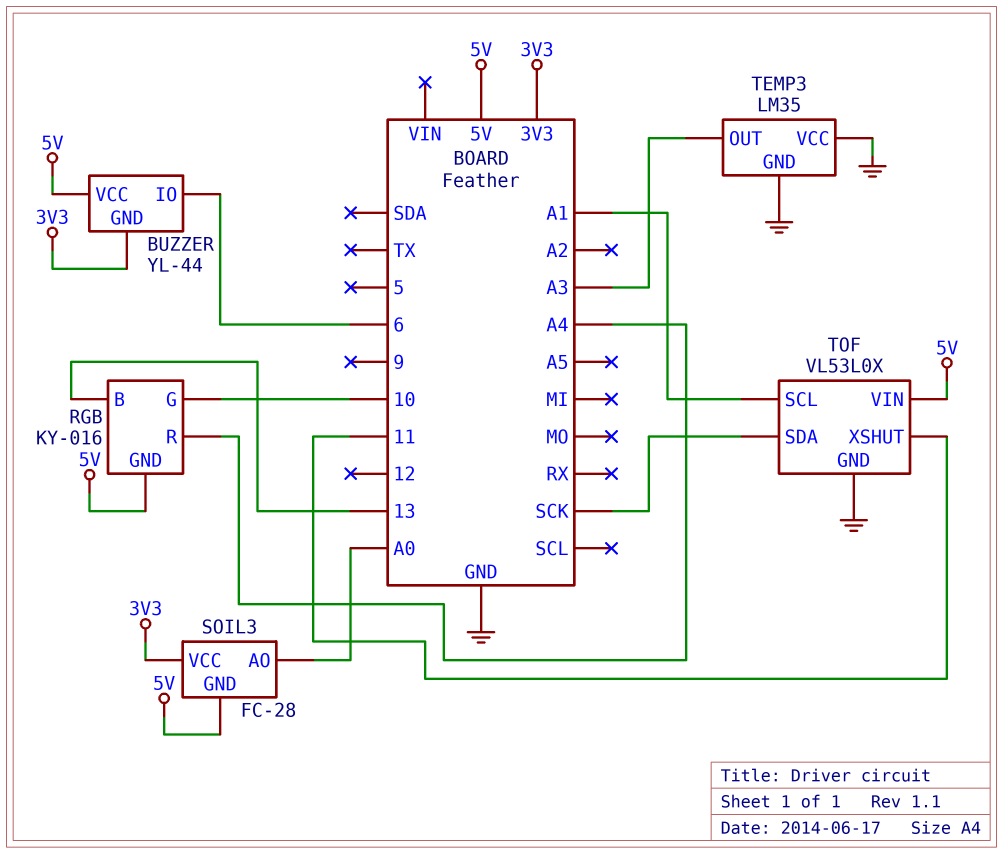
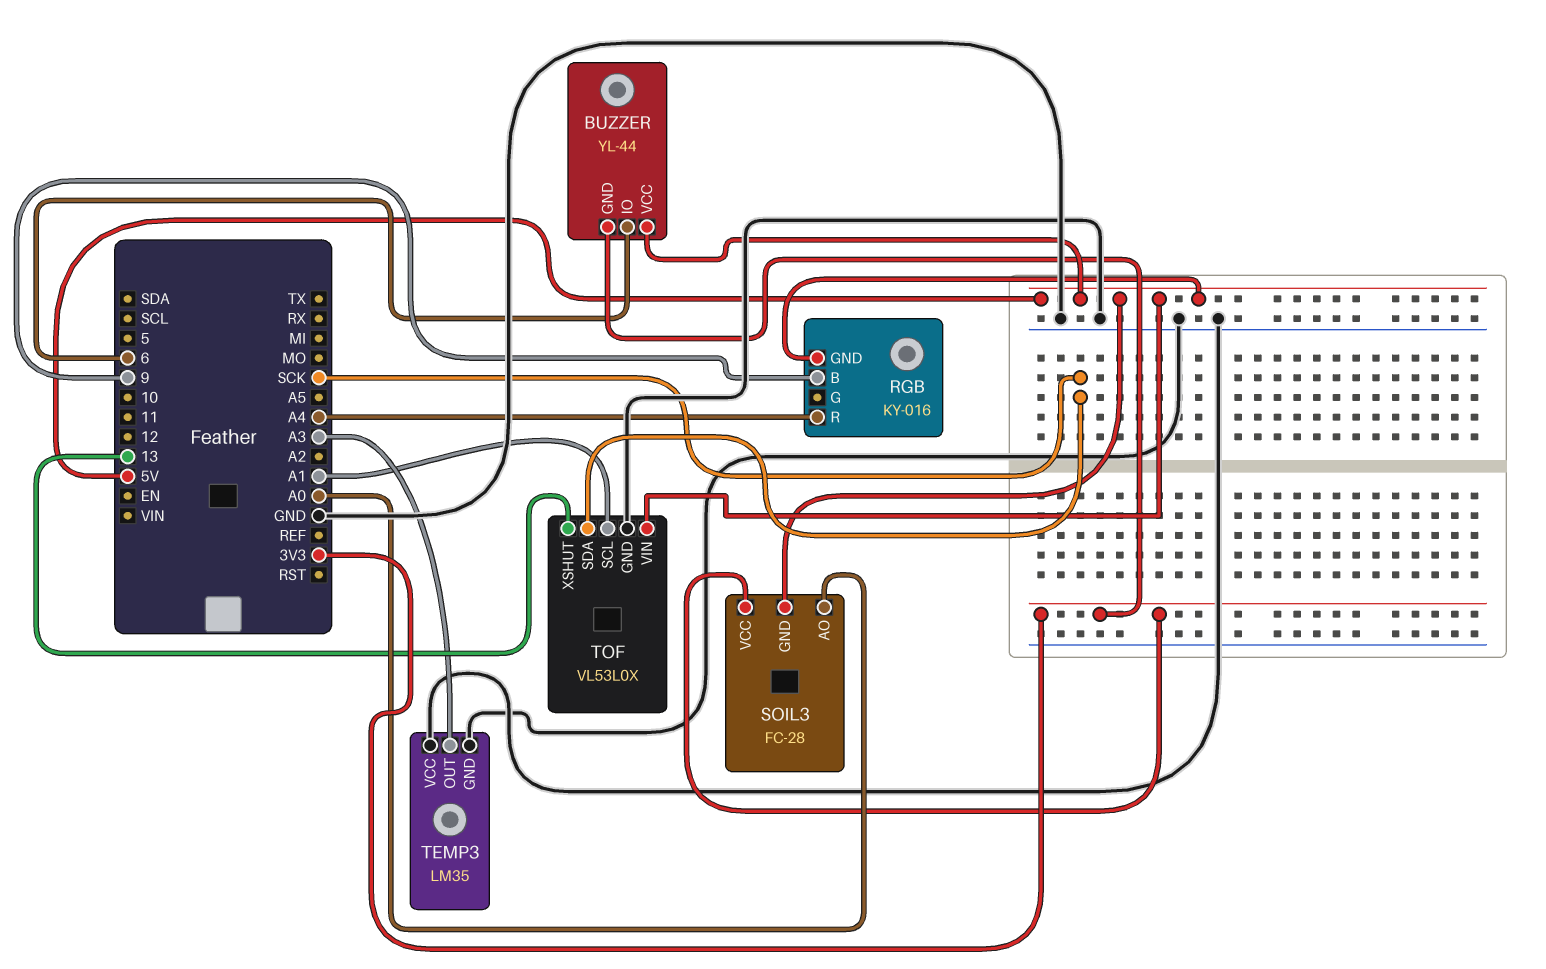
RGB pin B: 13 -> 9
RGB pin G: 10 -> none
TOF pin XSHUT: 11 -> 13

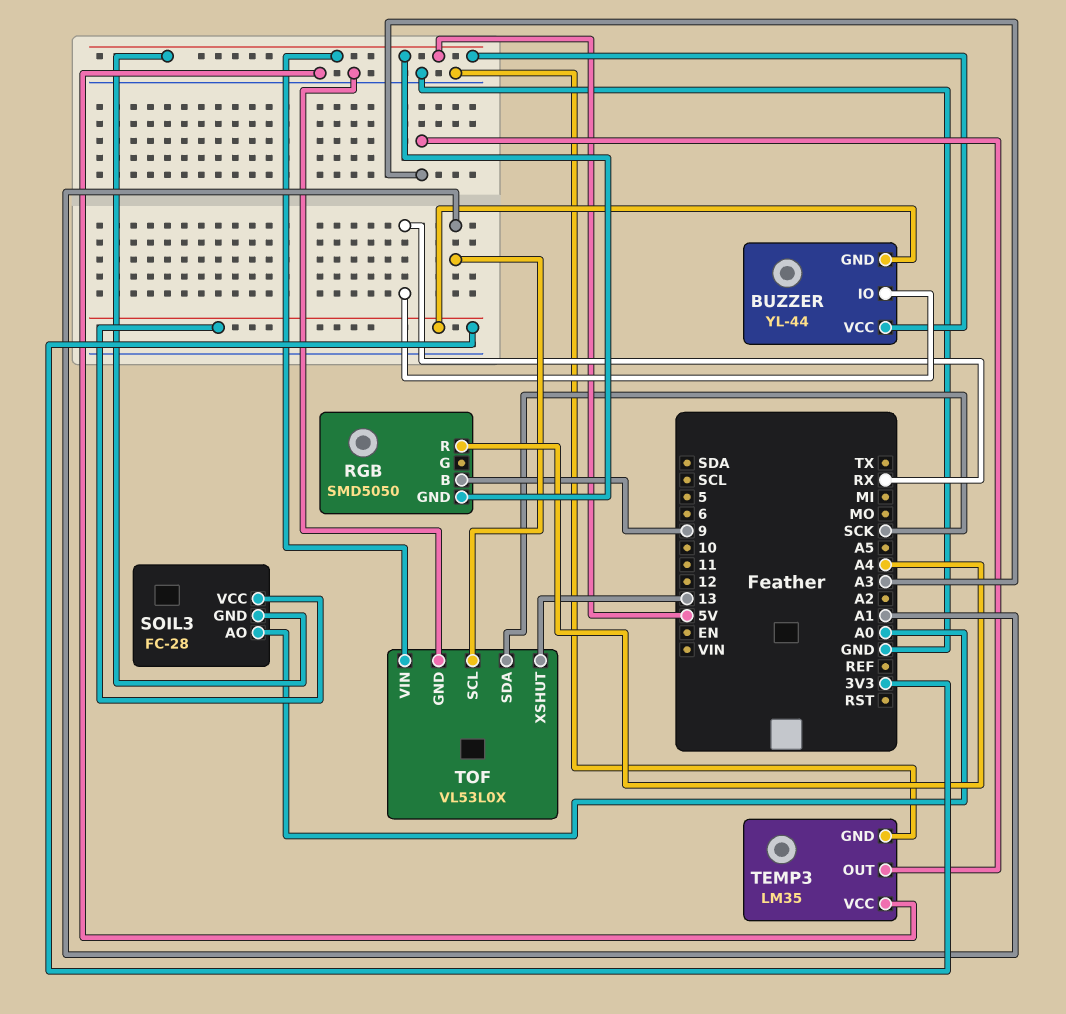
BUZZER pin IO: 6 -> RX
RGB: KY-016 -> SMD5050

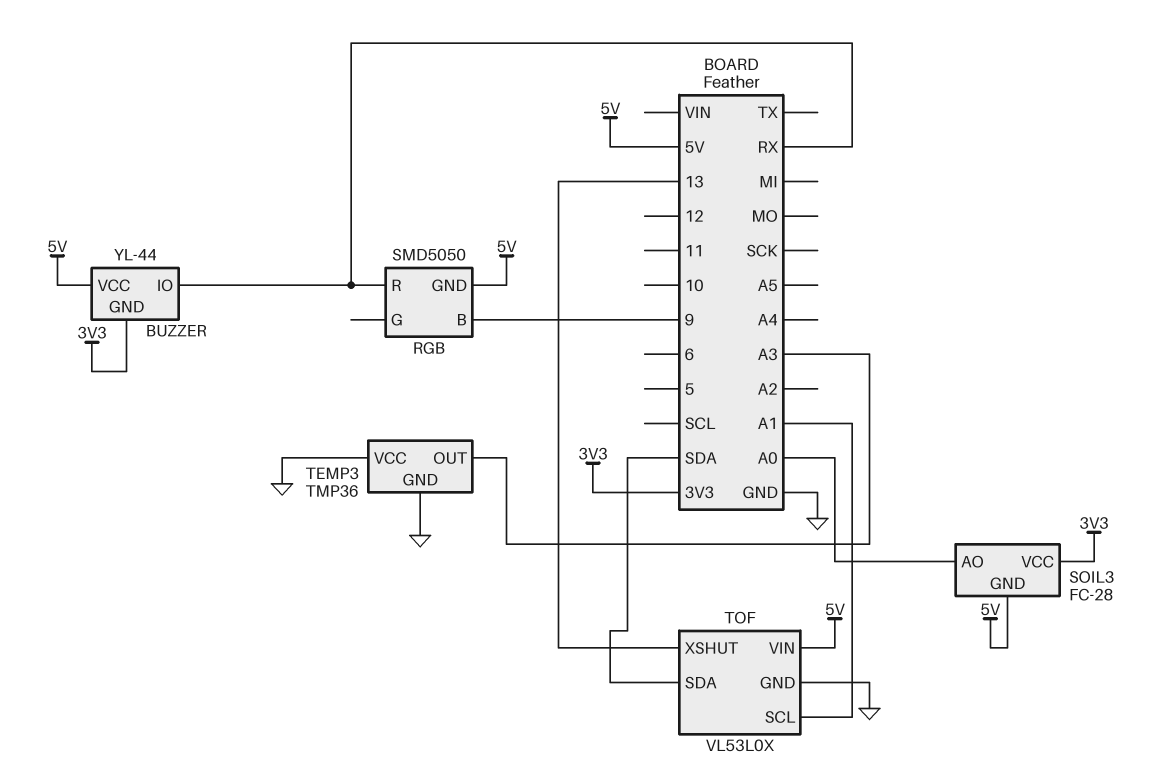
RGB pin R: A4 -> RX
TEMP3: LM35 -> TMP36
TOF pin SDA: SCK -> SDA

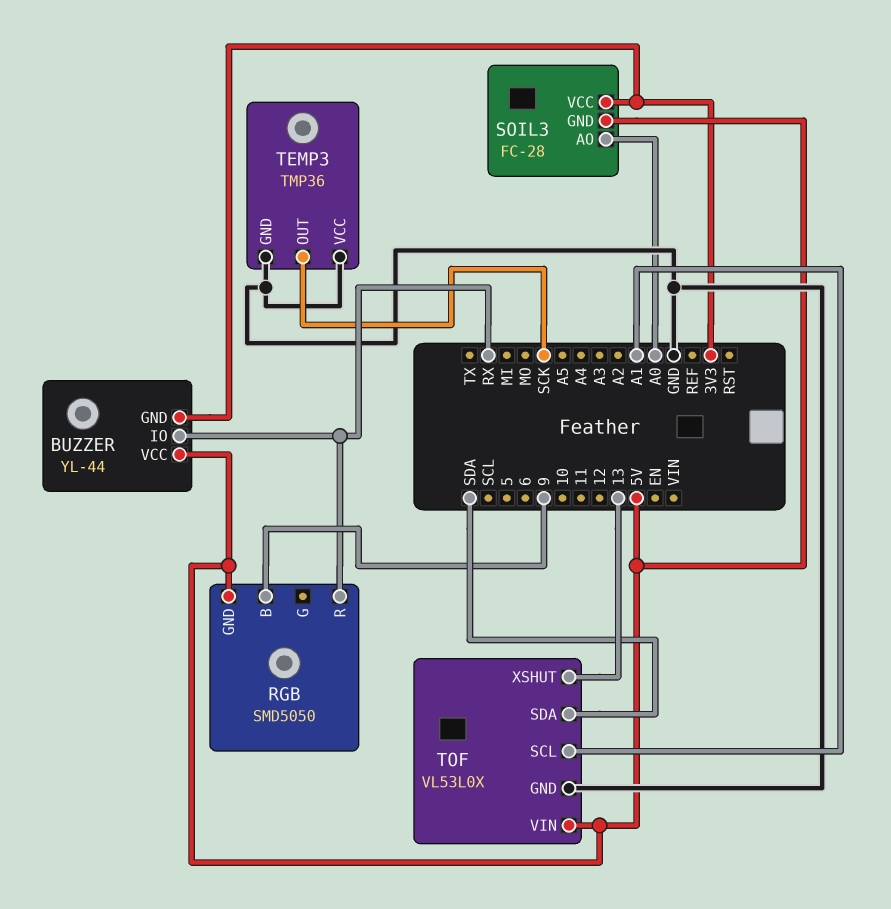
TEMP3 pin OUT: A3 -> SCK

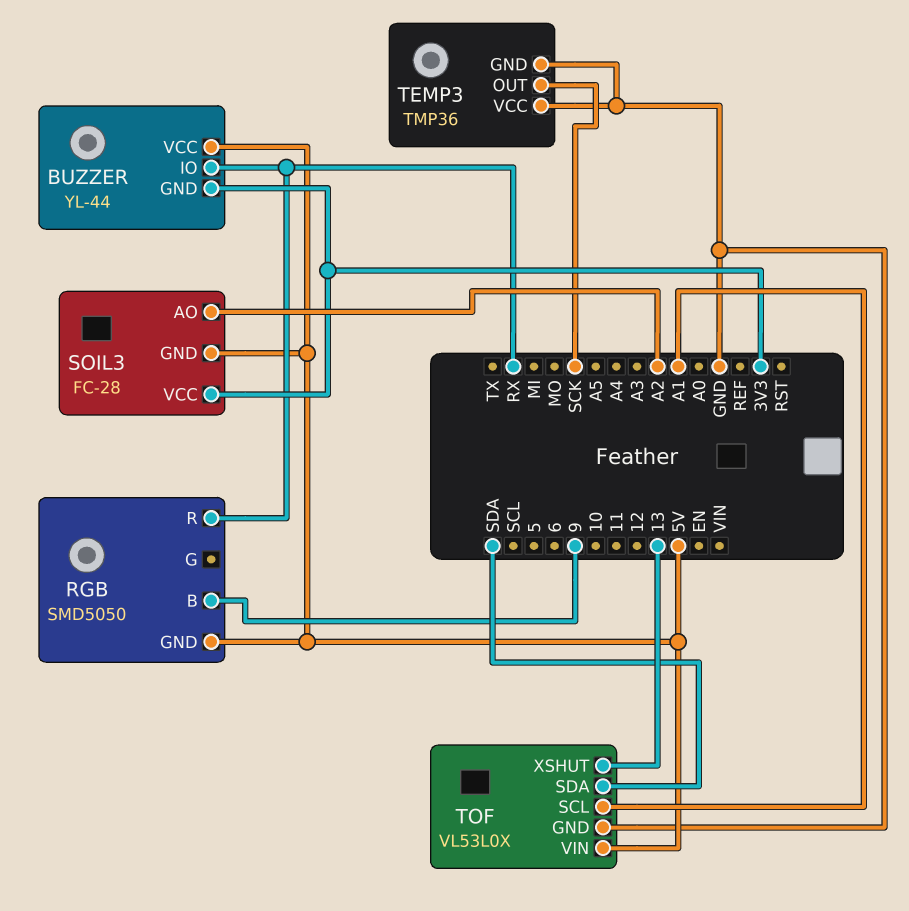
SOIL3 pin AO: A0 -> A2

